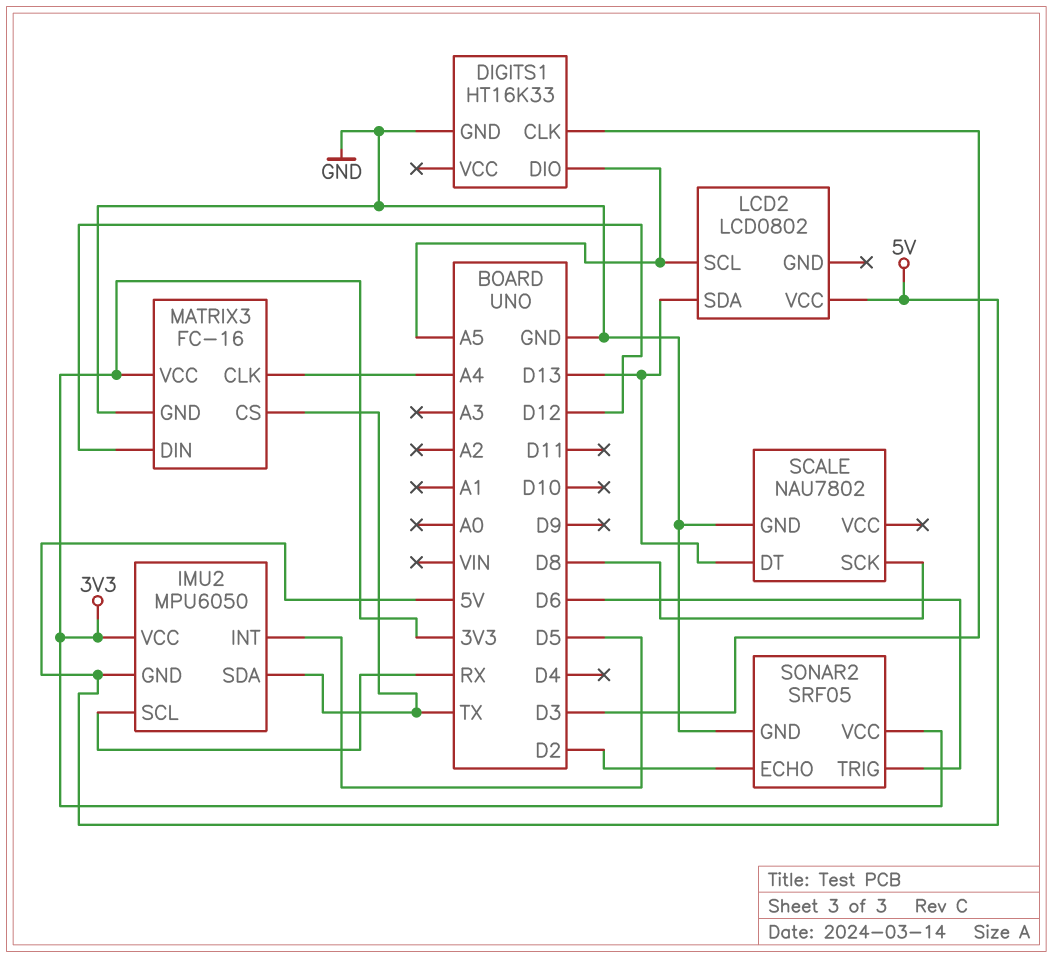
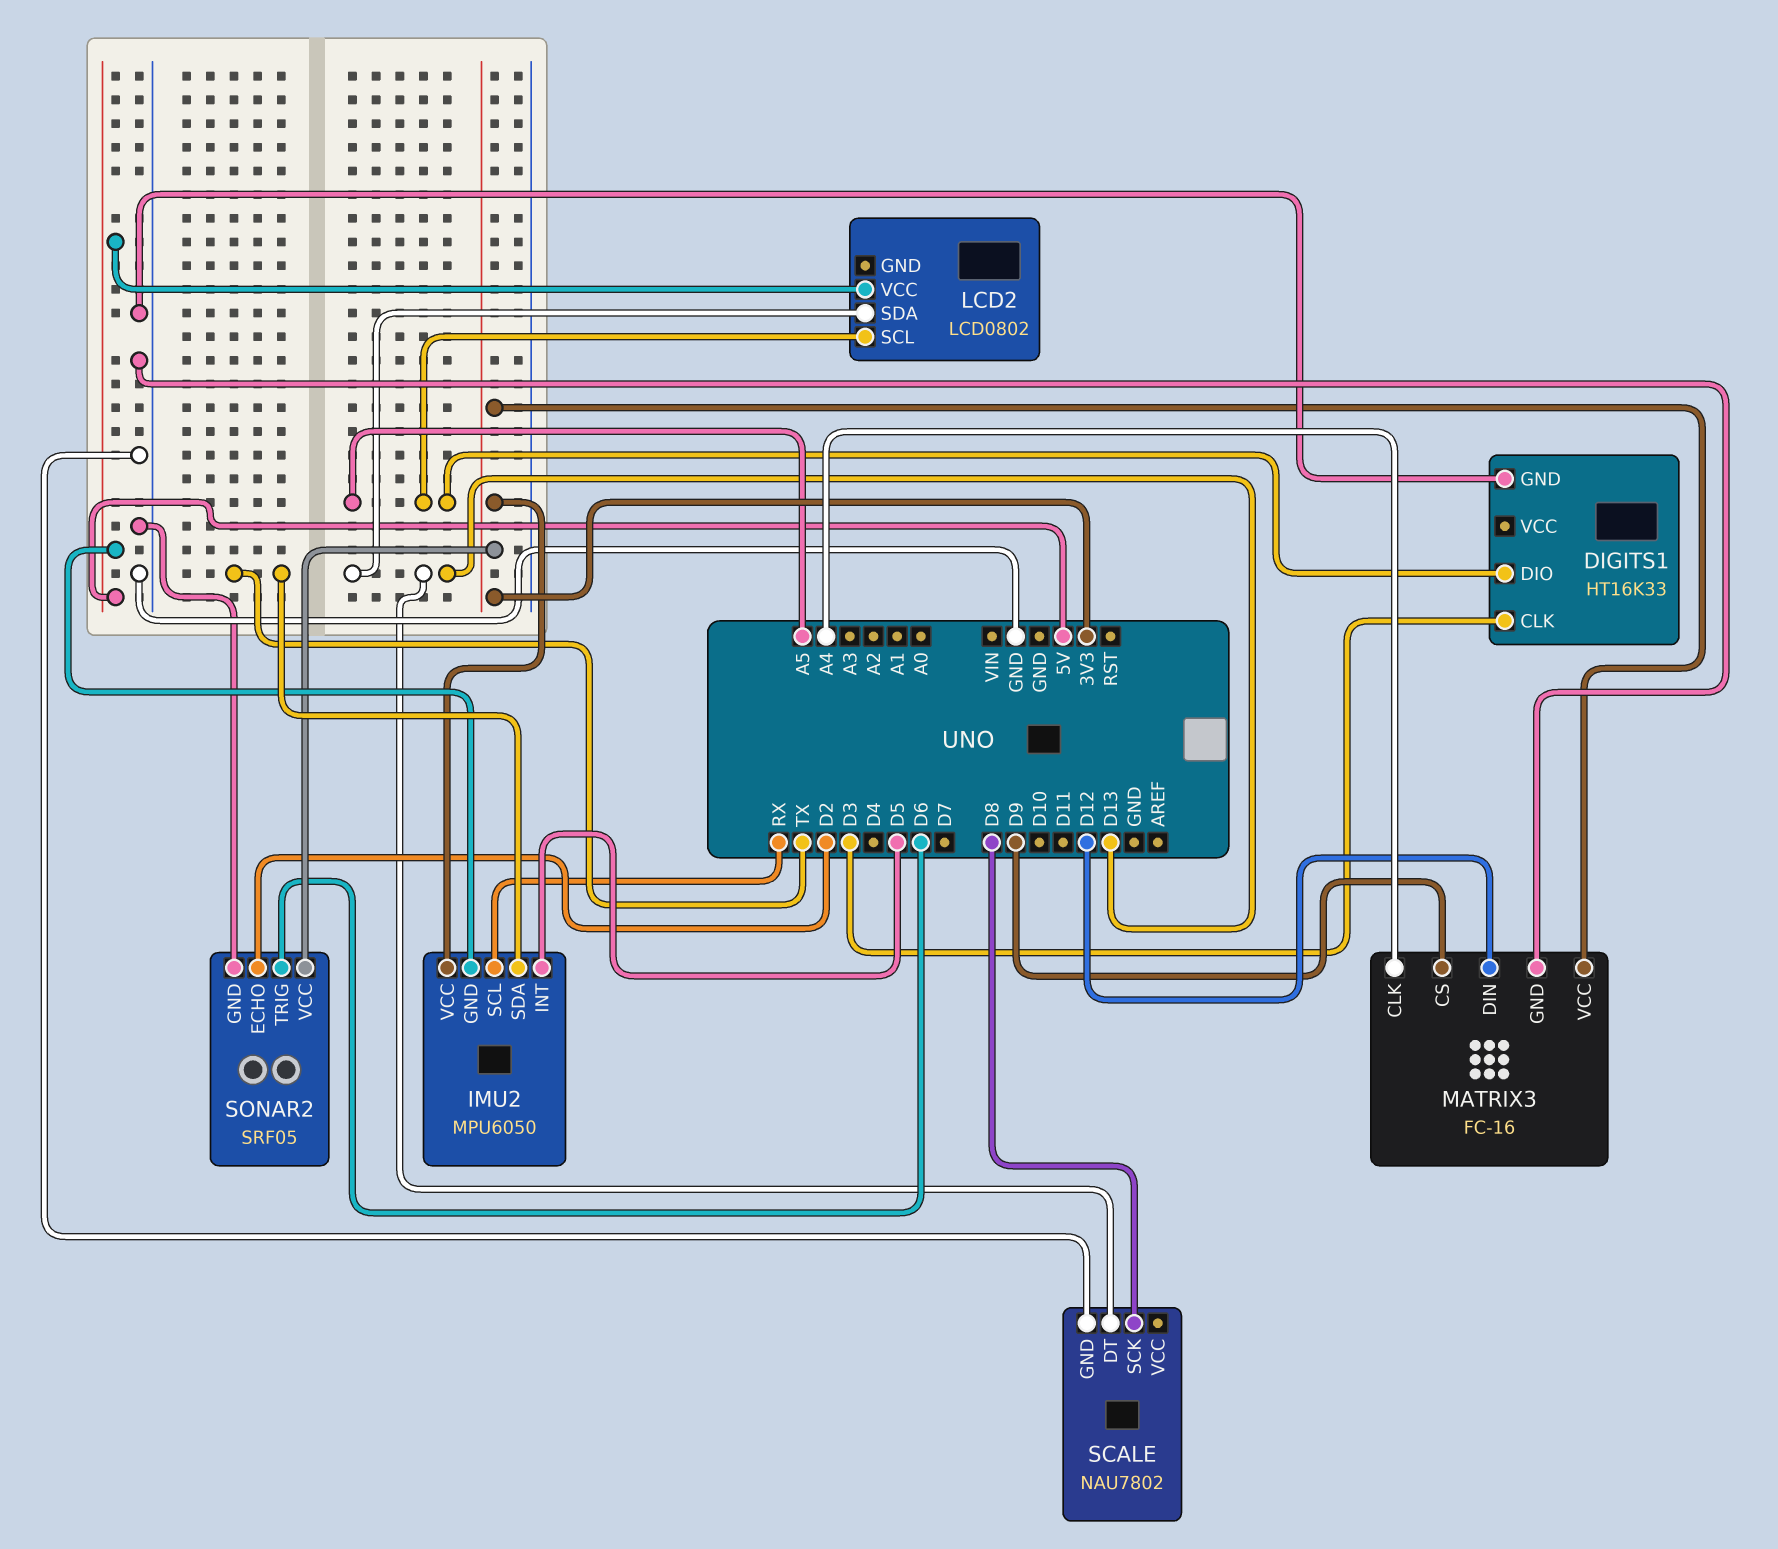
MATRIX3 pin CS: TX -> D9

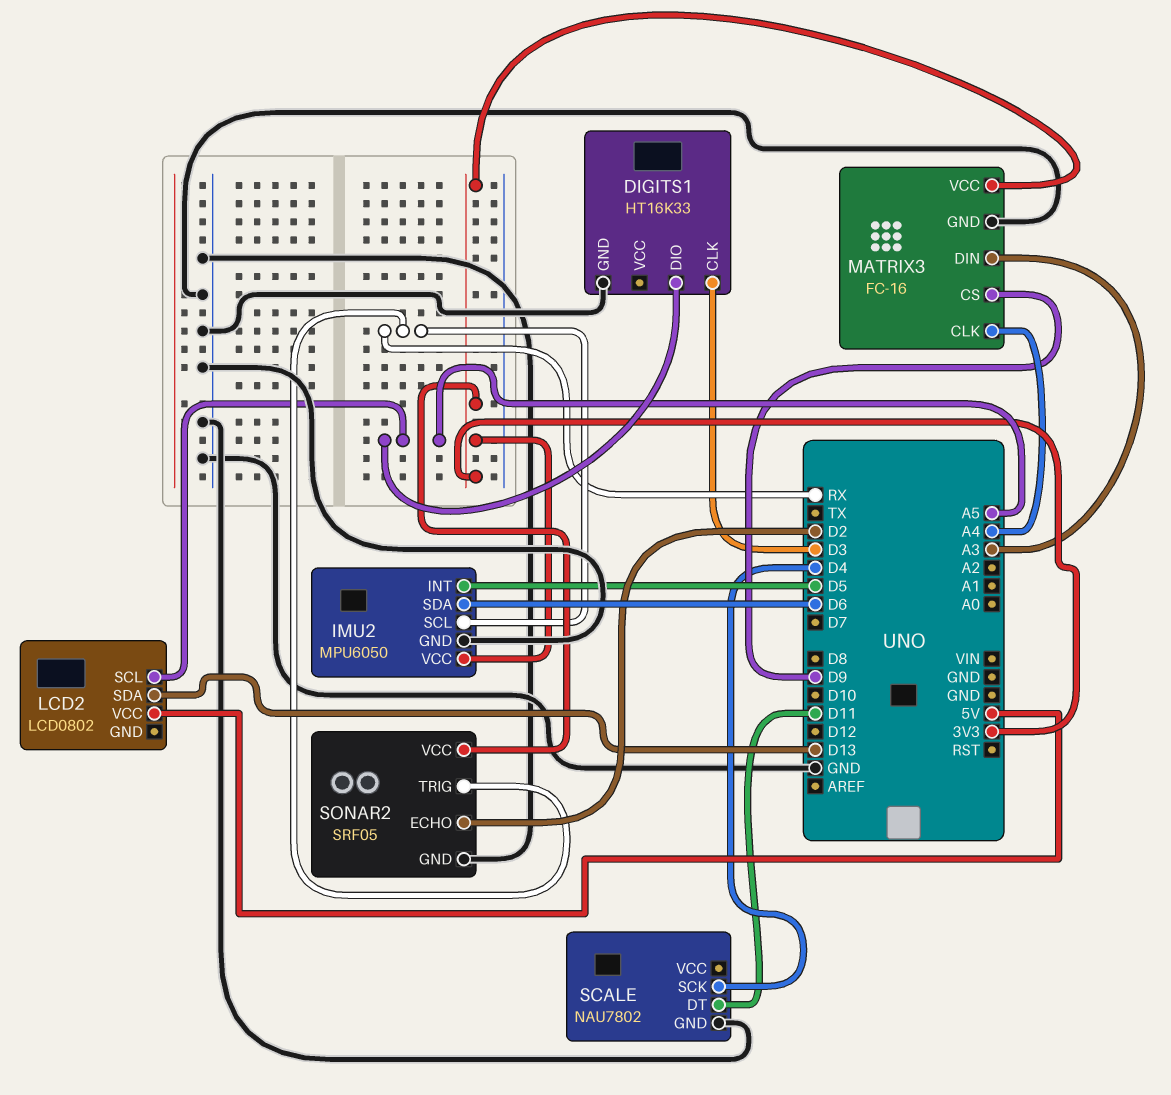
IMU2 pin GND: 5V -> GND
IMU2 pin SDA: TX -> D6
MATRIX3 pin DIN: D12 -> A3
SCALE pin DT: D13 -> D11
SCALE pin SCK: D8 -> D4
SONAR2 pin TRIG: D6 -> RX

